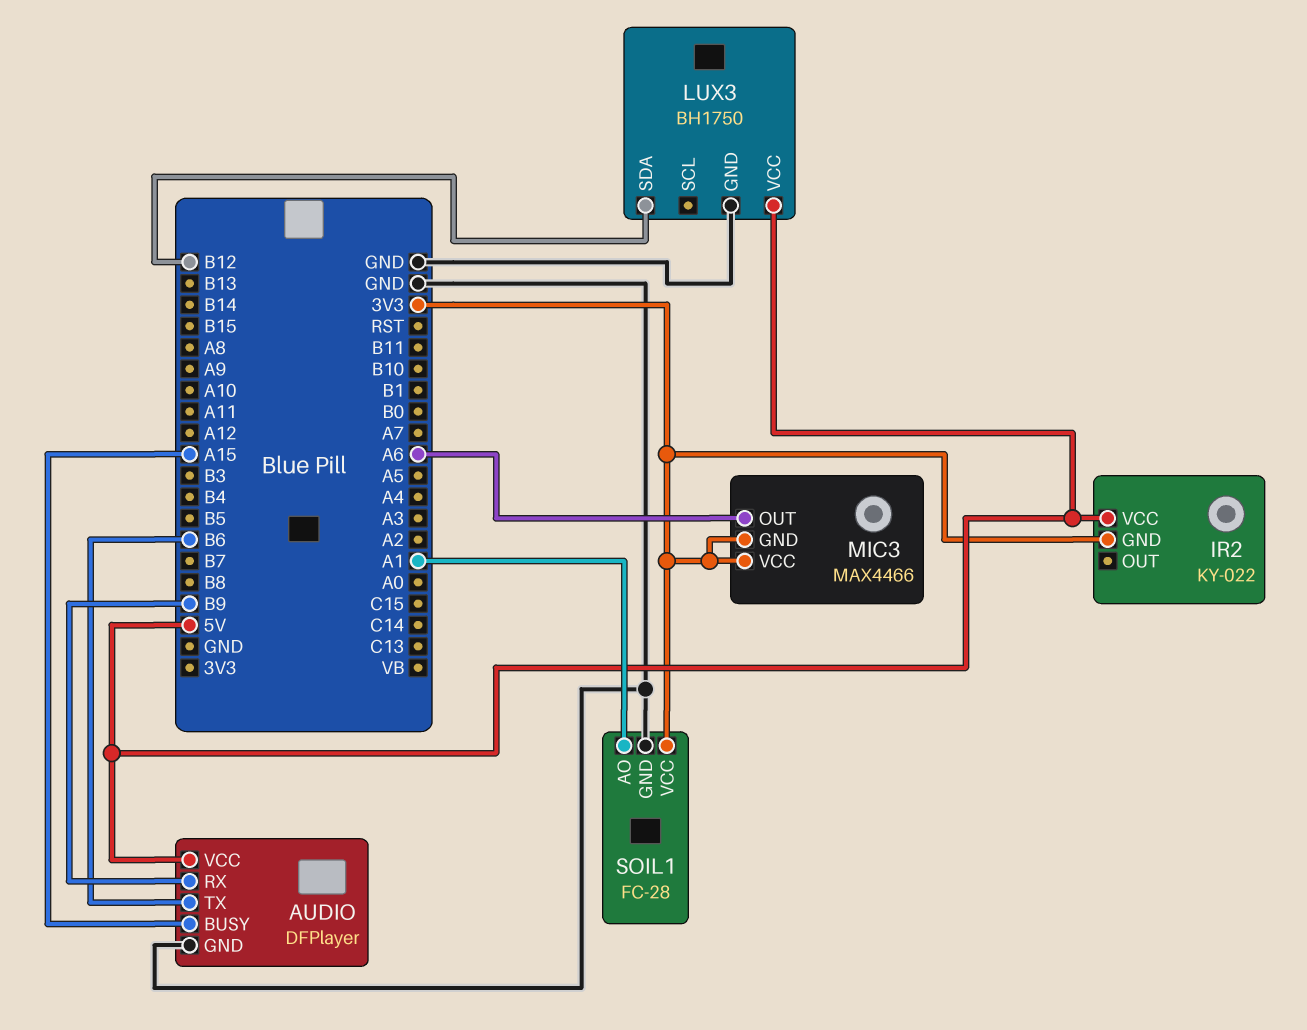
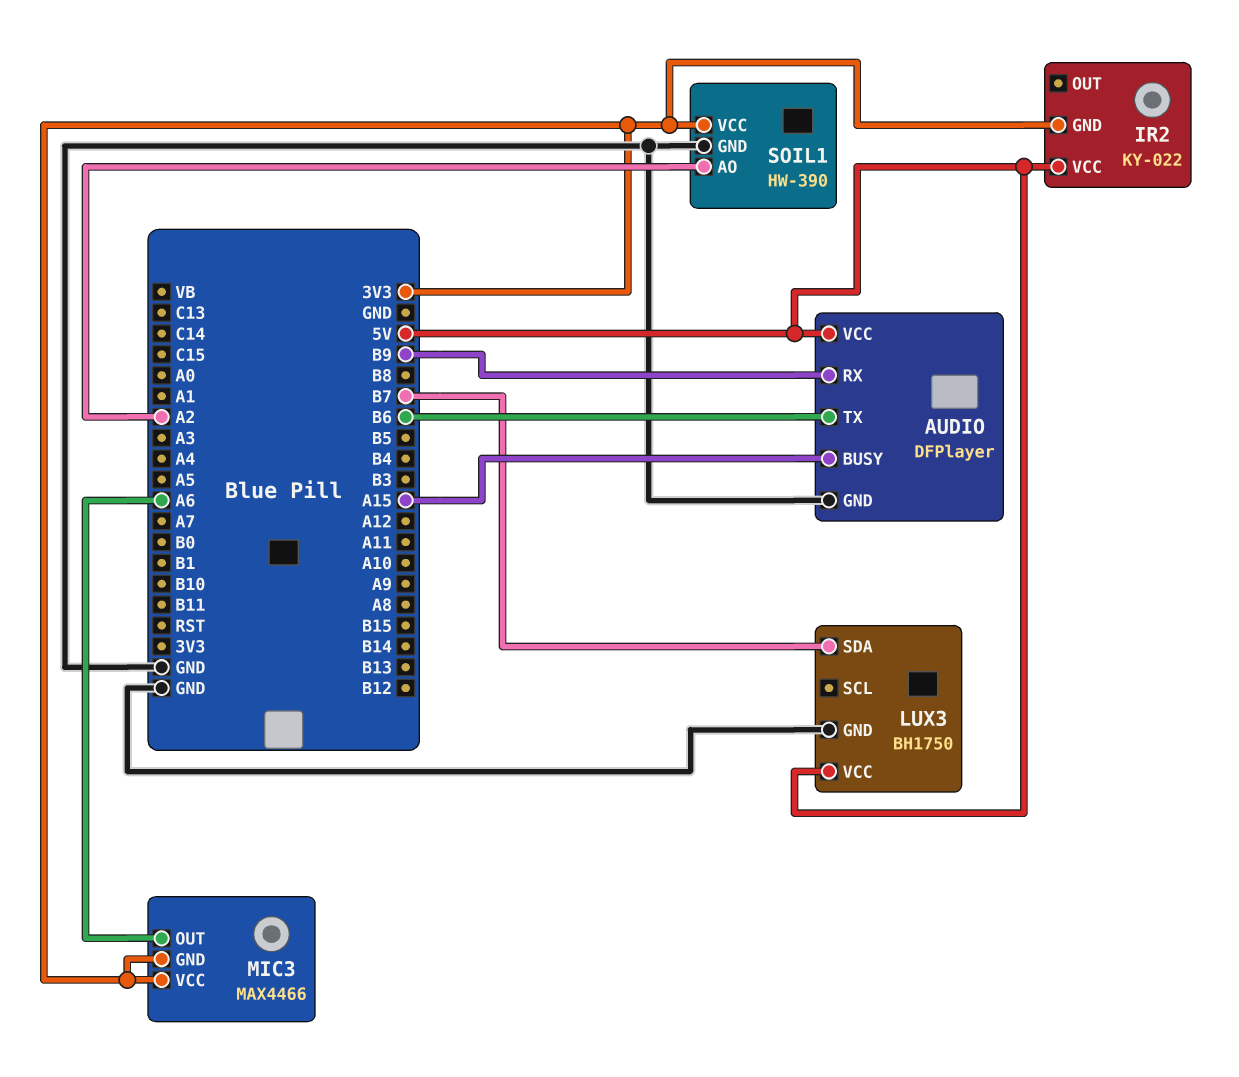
LUX3 pin SDA: B12 -> B7
SOIL1: FC-28 -> HW-390
SOIL1 pin AO: A1 -> A2

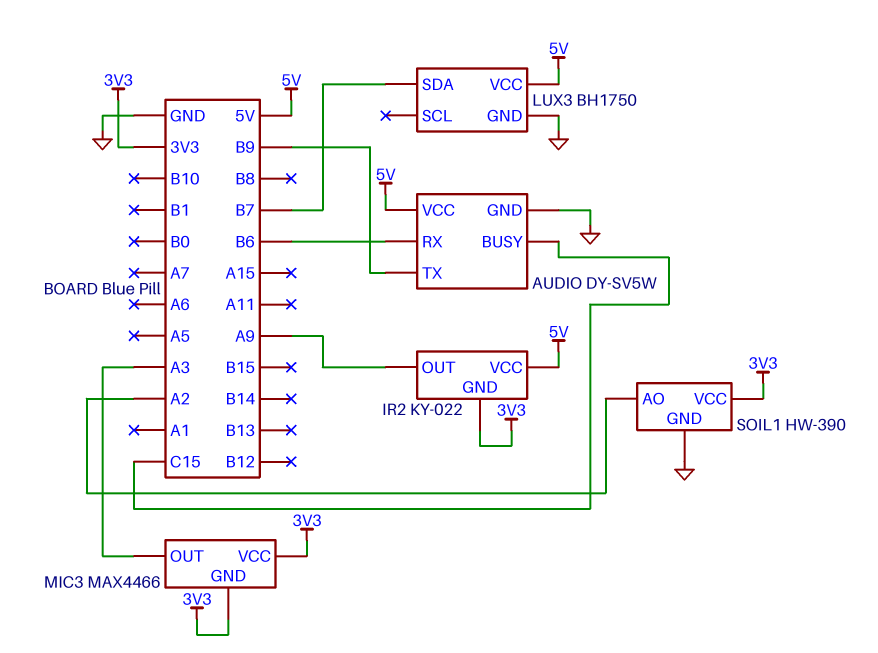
AUDIO: DFPlayer -> DY-SV5W
AUDIO pin BUSY: A15 -> C15
AUDIO pin RX: B9 -> B6
AUDIO pin TX: B6 -> B9
IR2 pin OUT: none -> A9
MIC3 pin OUT: A6 -> A3

